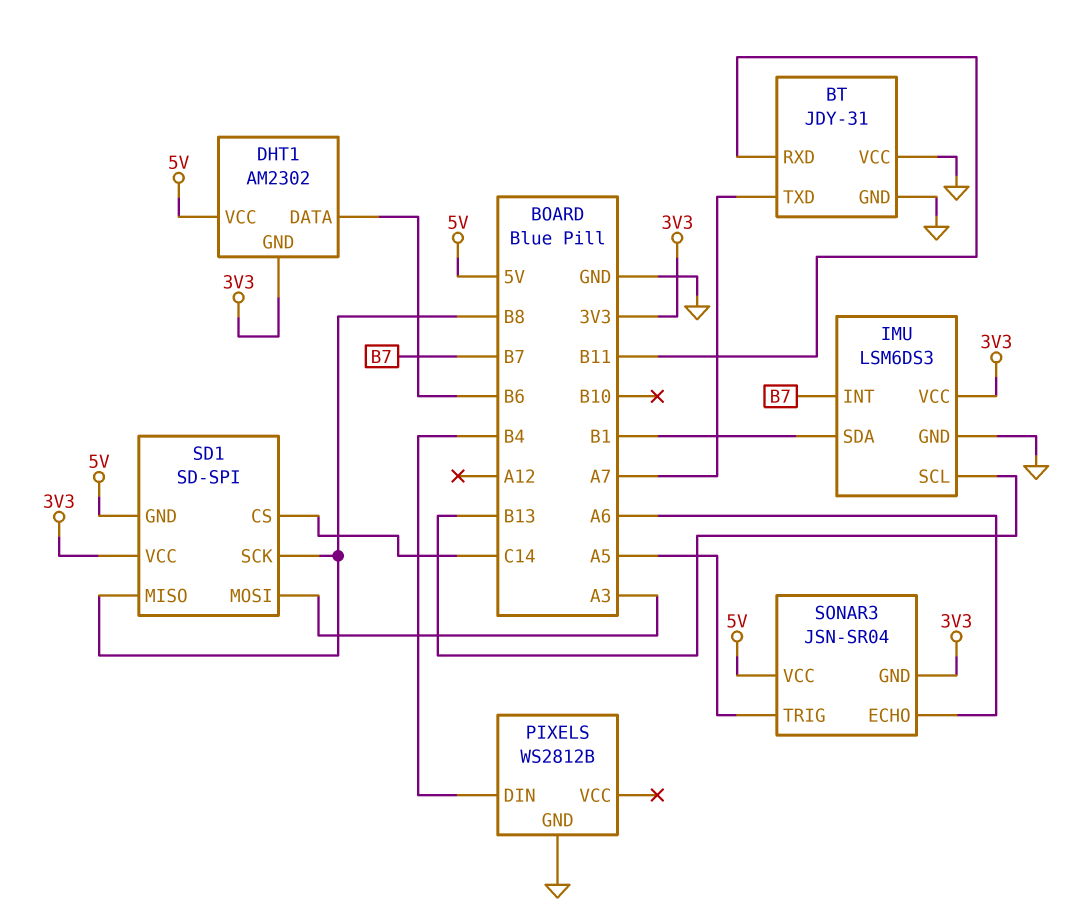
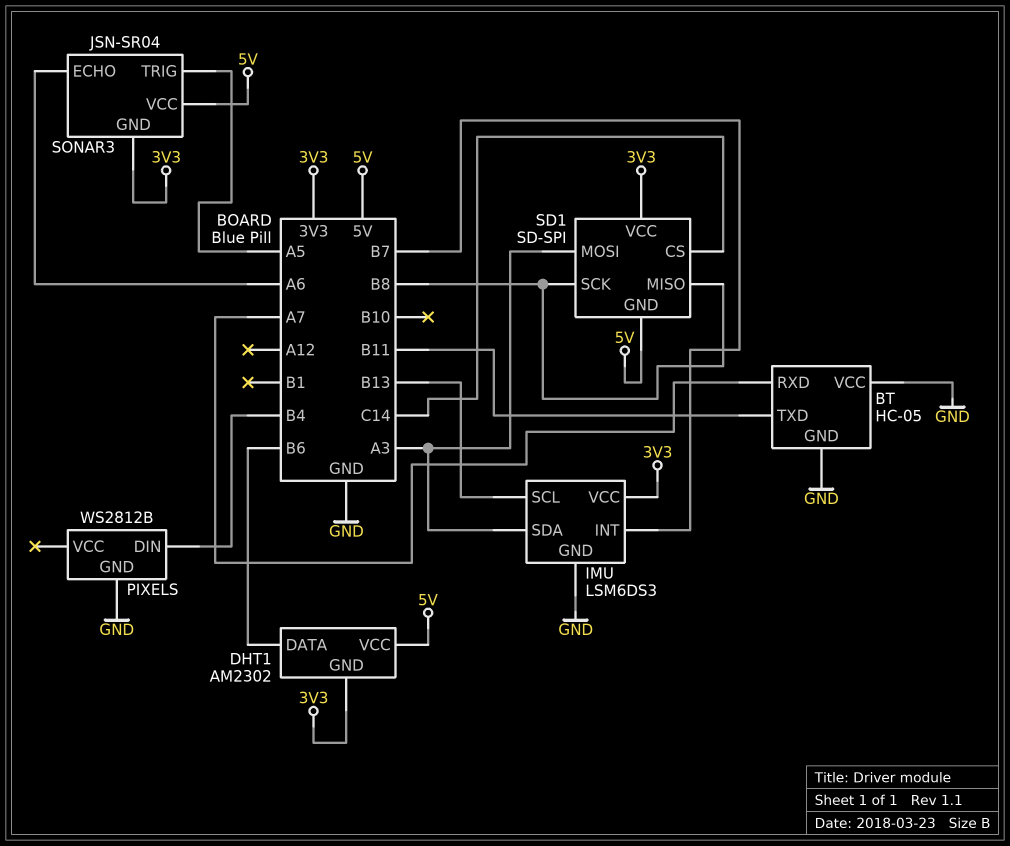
BT: JDY-31 -> HC-05
BT pin RXD: B11 -> A7
BT pin TXD: A7 -> B11
IMU pin SDA: B1 -> A3

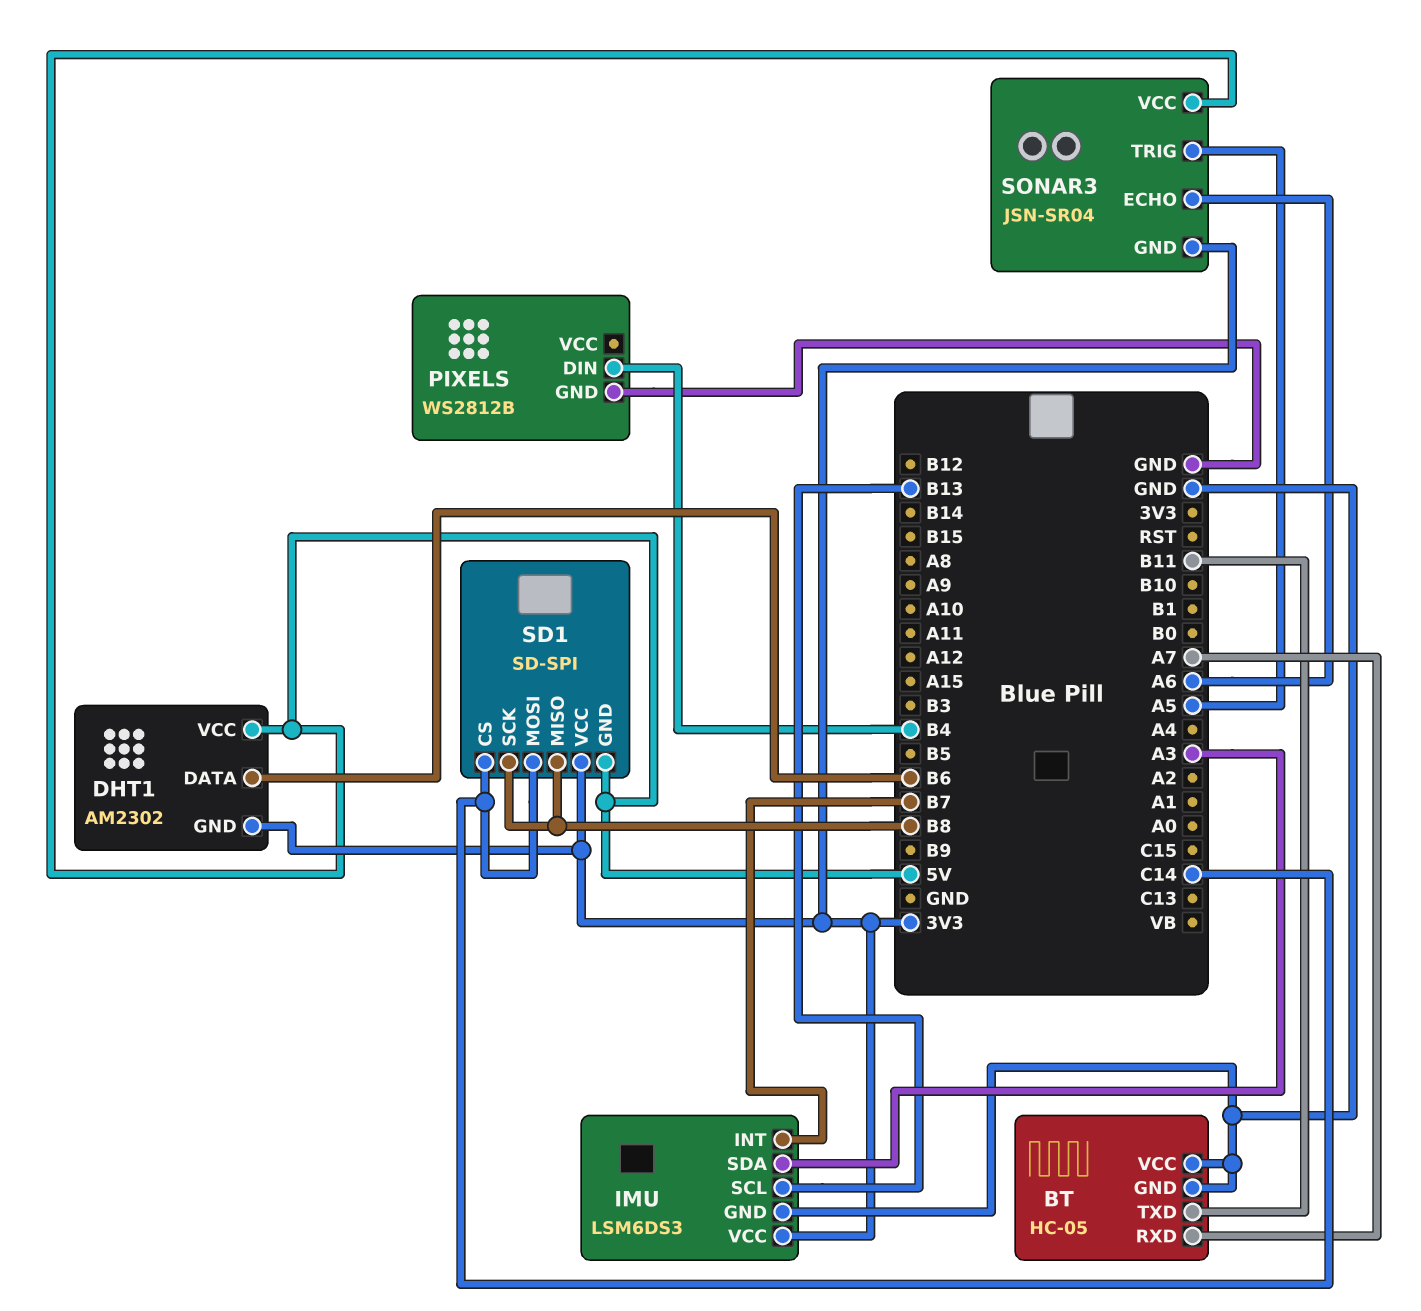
SD1 pin MOSI: A3 -> C14

